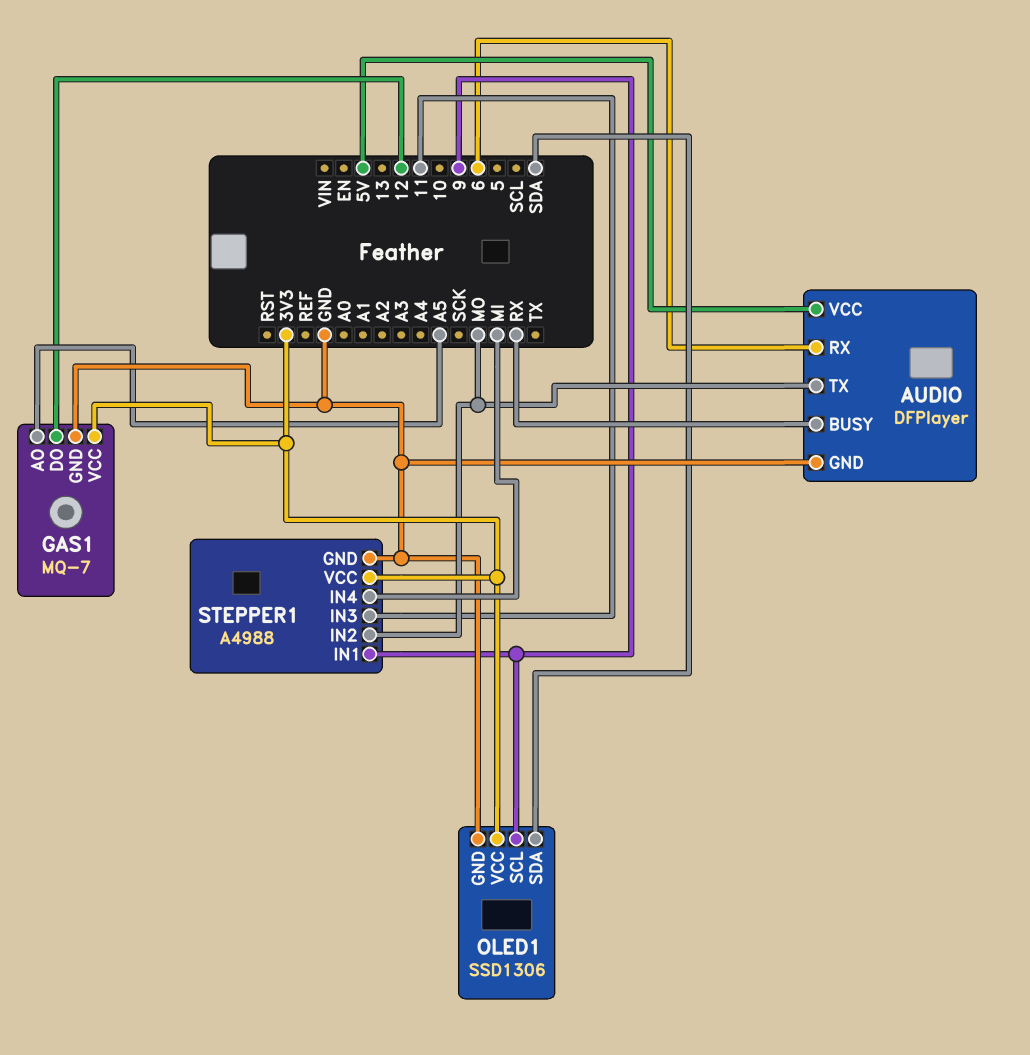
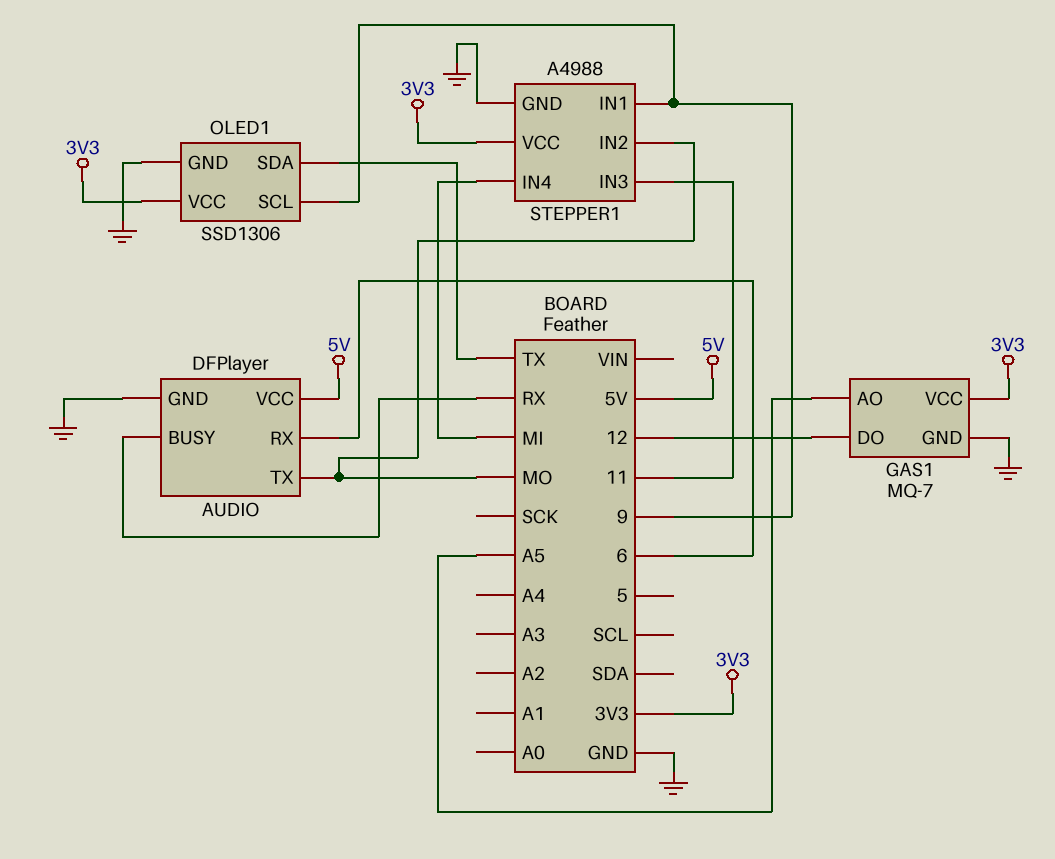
OLED1 pin SDA: SDA -> TX

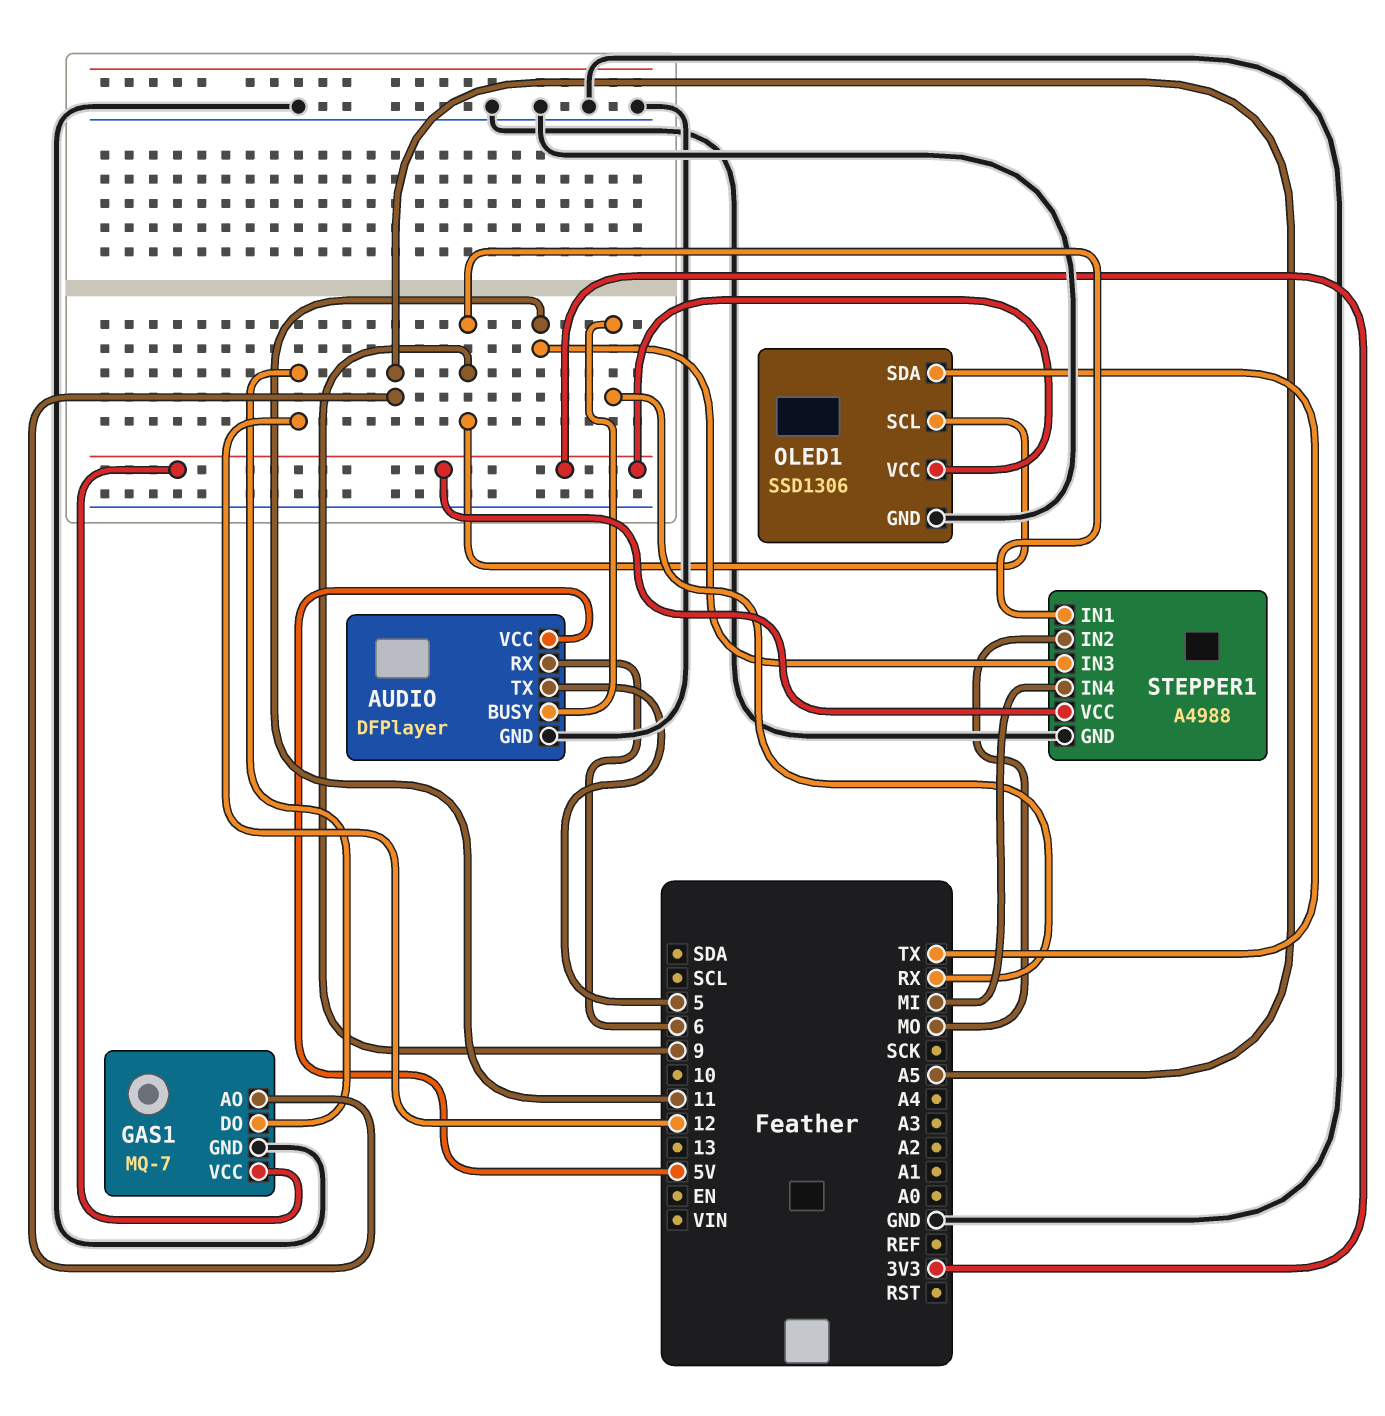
AUDIO pin TX: MO -> 5

